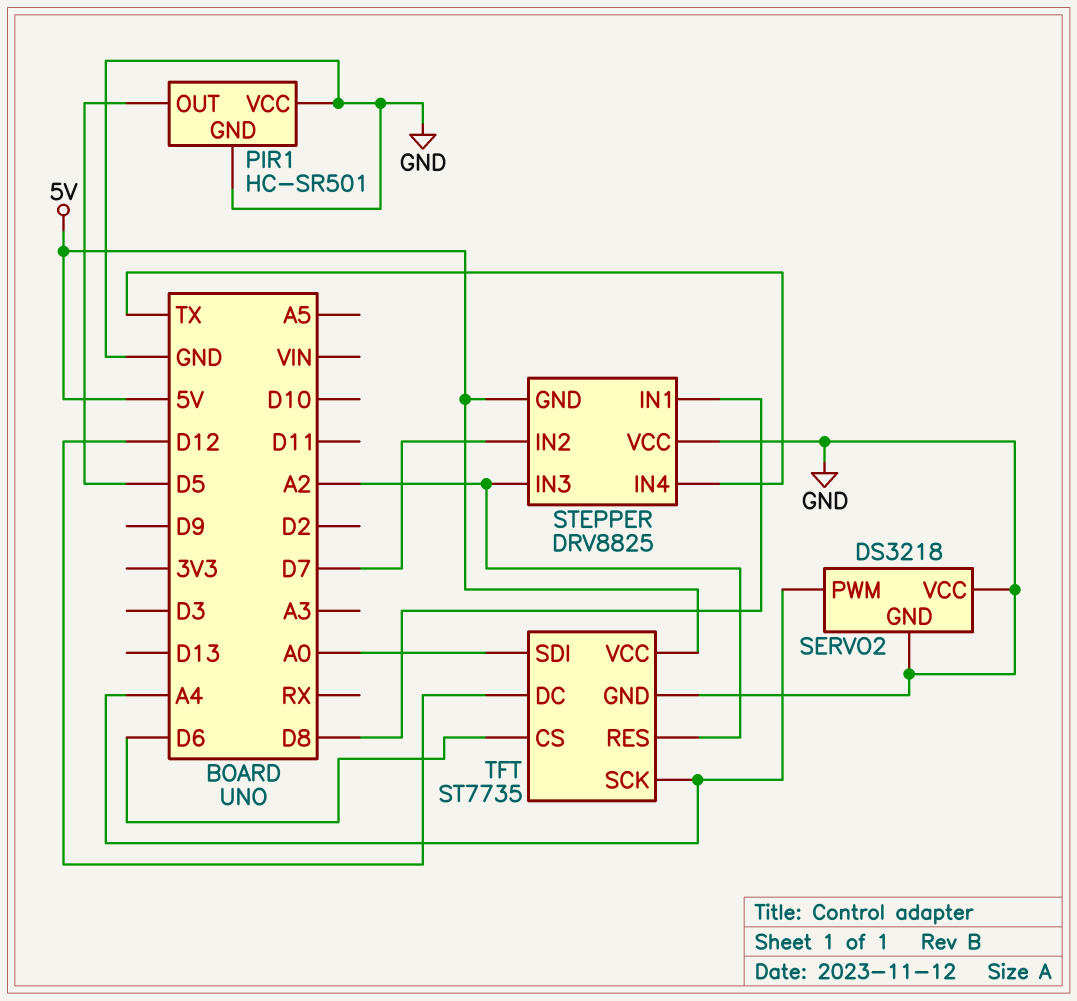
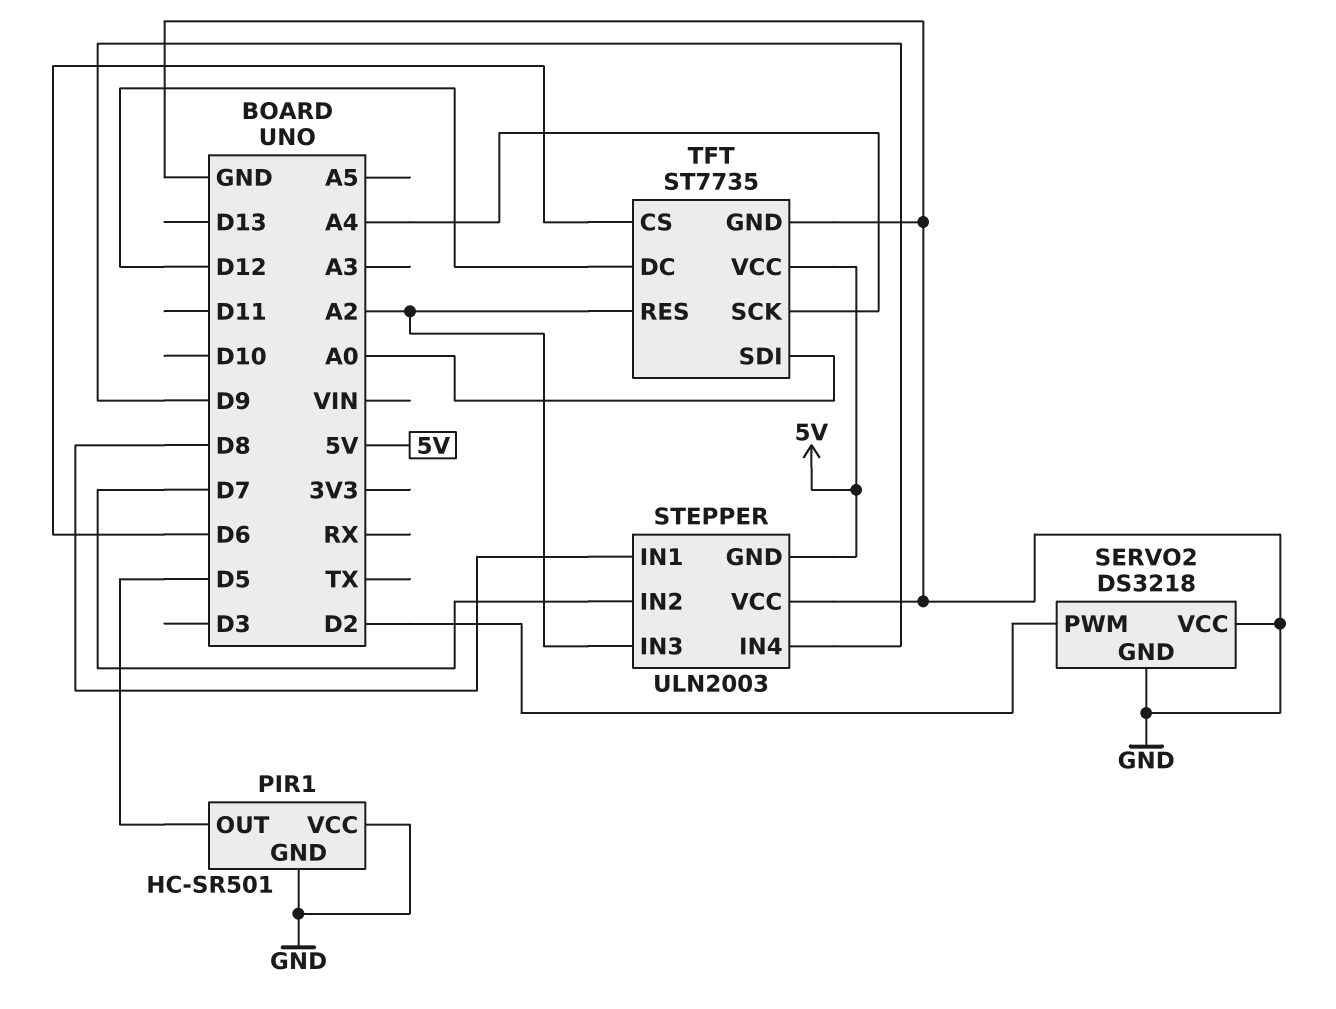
SERVO2 pin PWM: A4 -> D2
STEPPER: DRV8825 -> ULN2003
STEPPER pin IN4: TX -> D9

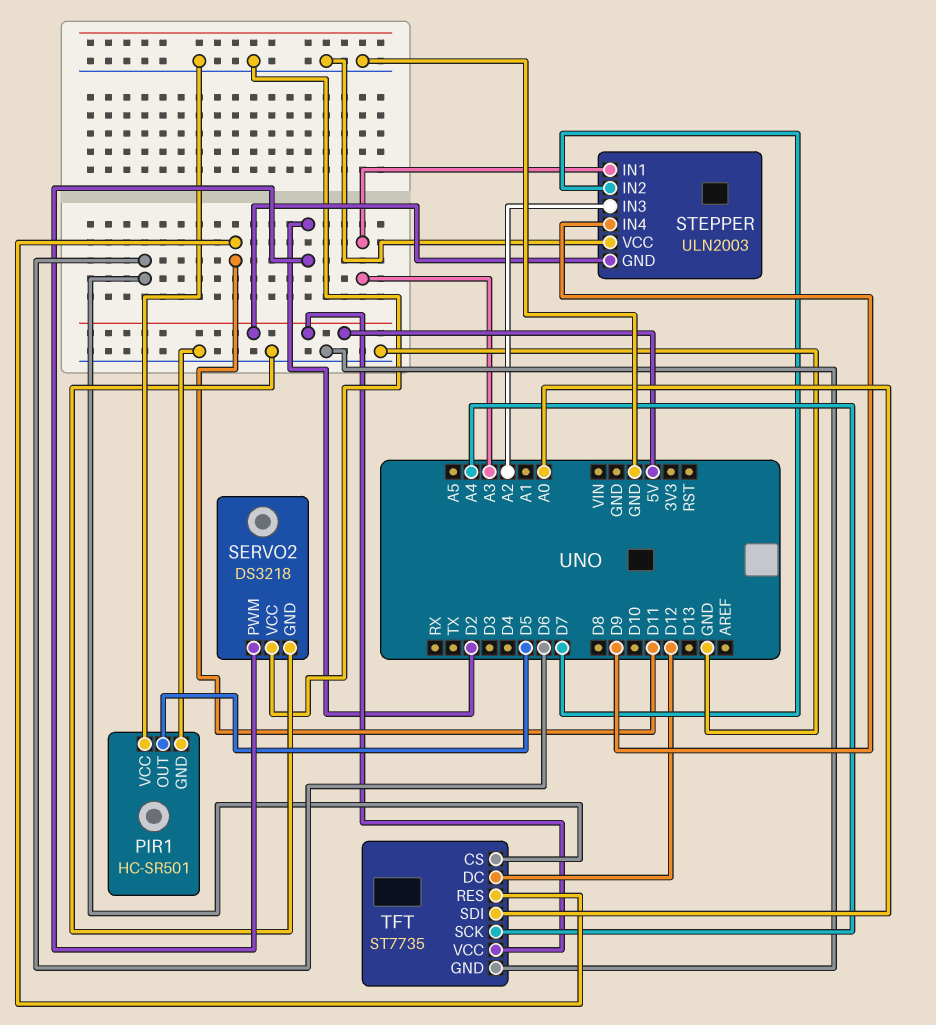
STEPPER pin IN1: D8 -> A3
TFT pin RES: A2 -> D11

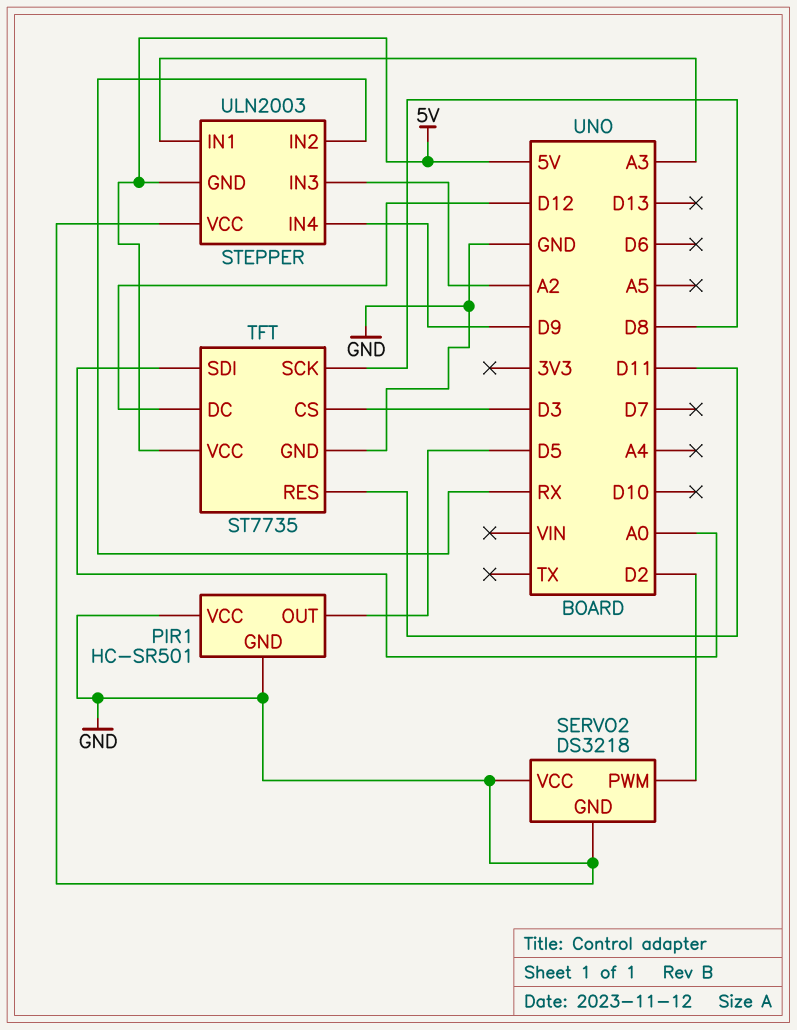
STEPPER pin IN2: D7 -> RX
TFT pin CS: D6 -> D3
TFT pin SCK: A4 -> D8

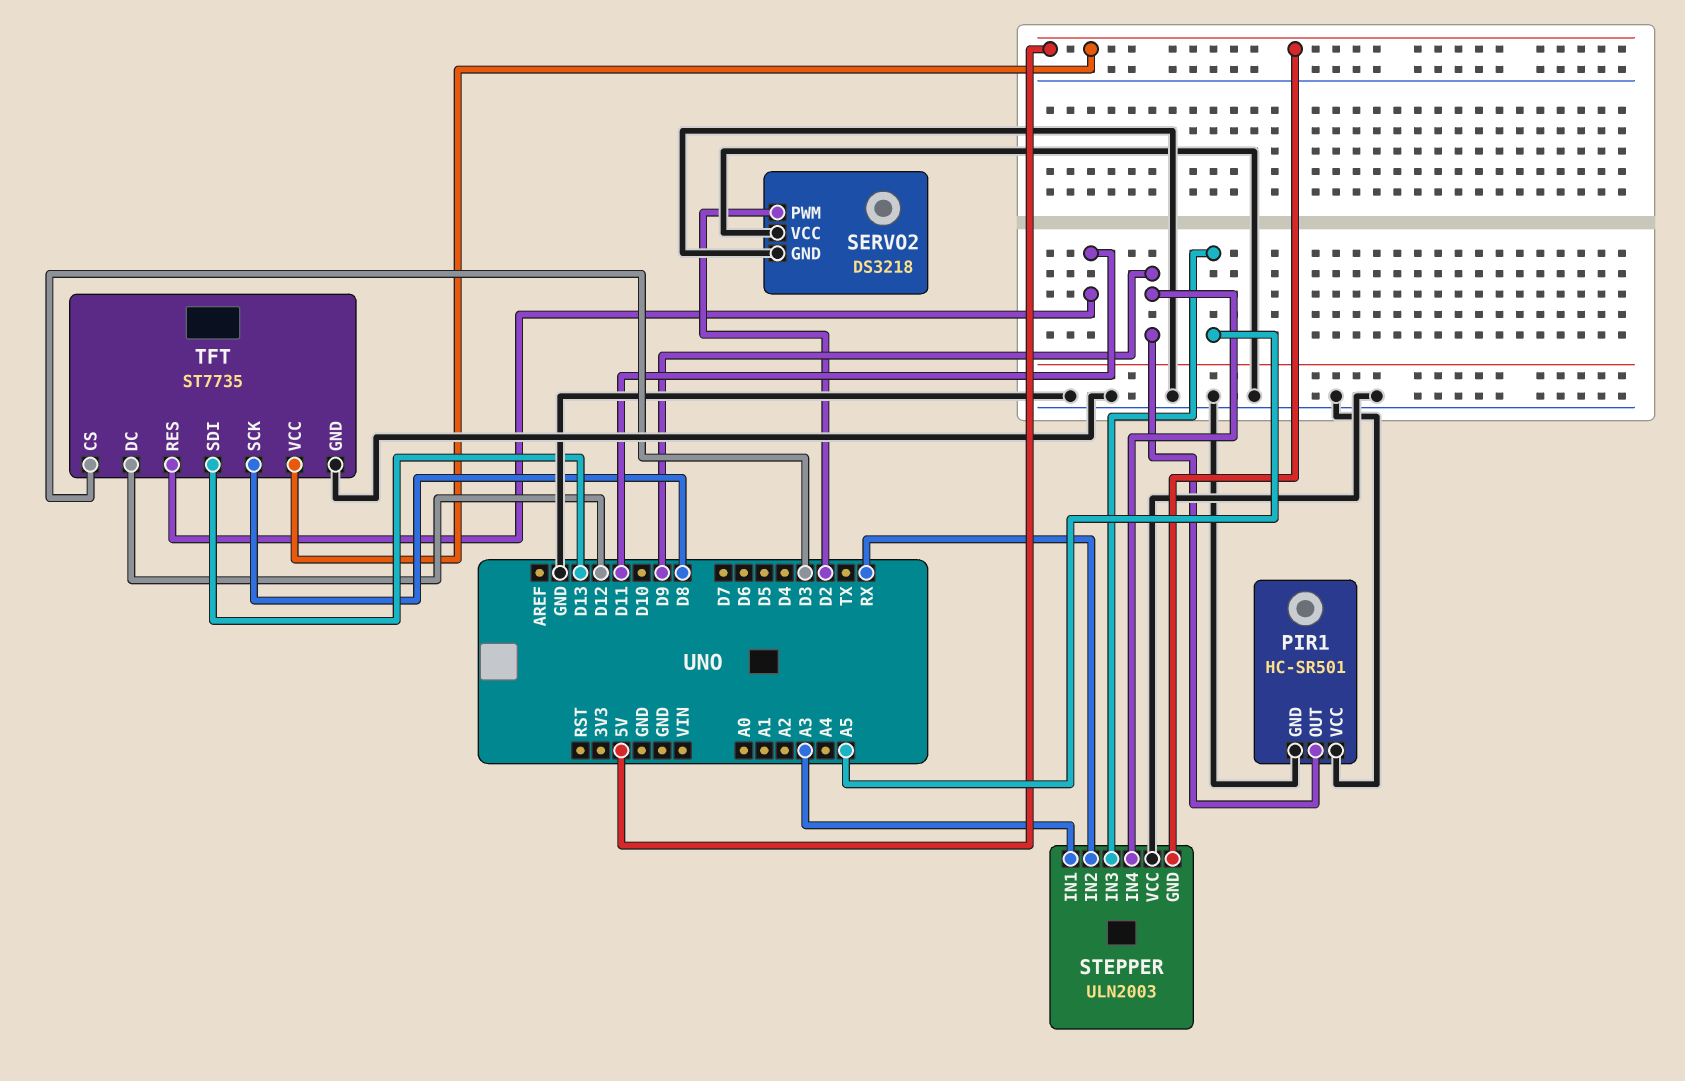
PIR1 pin OUT: D5 -> D9
STEPPER pin IN3: A2 -> A5
TFT pin SDI: A0 -> D13

